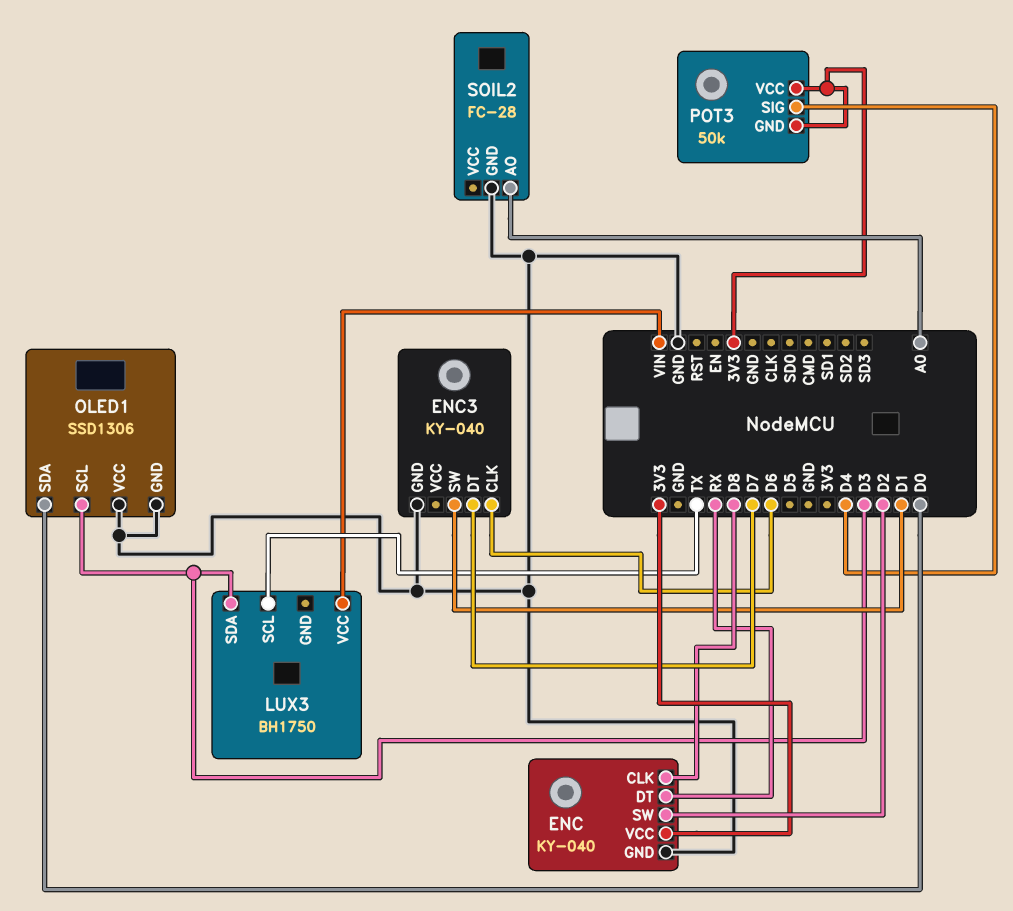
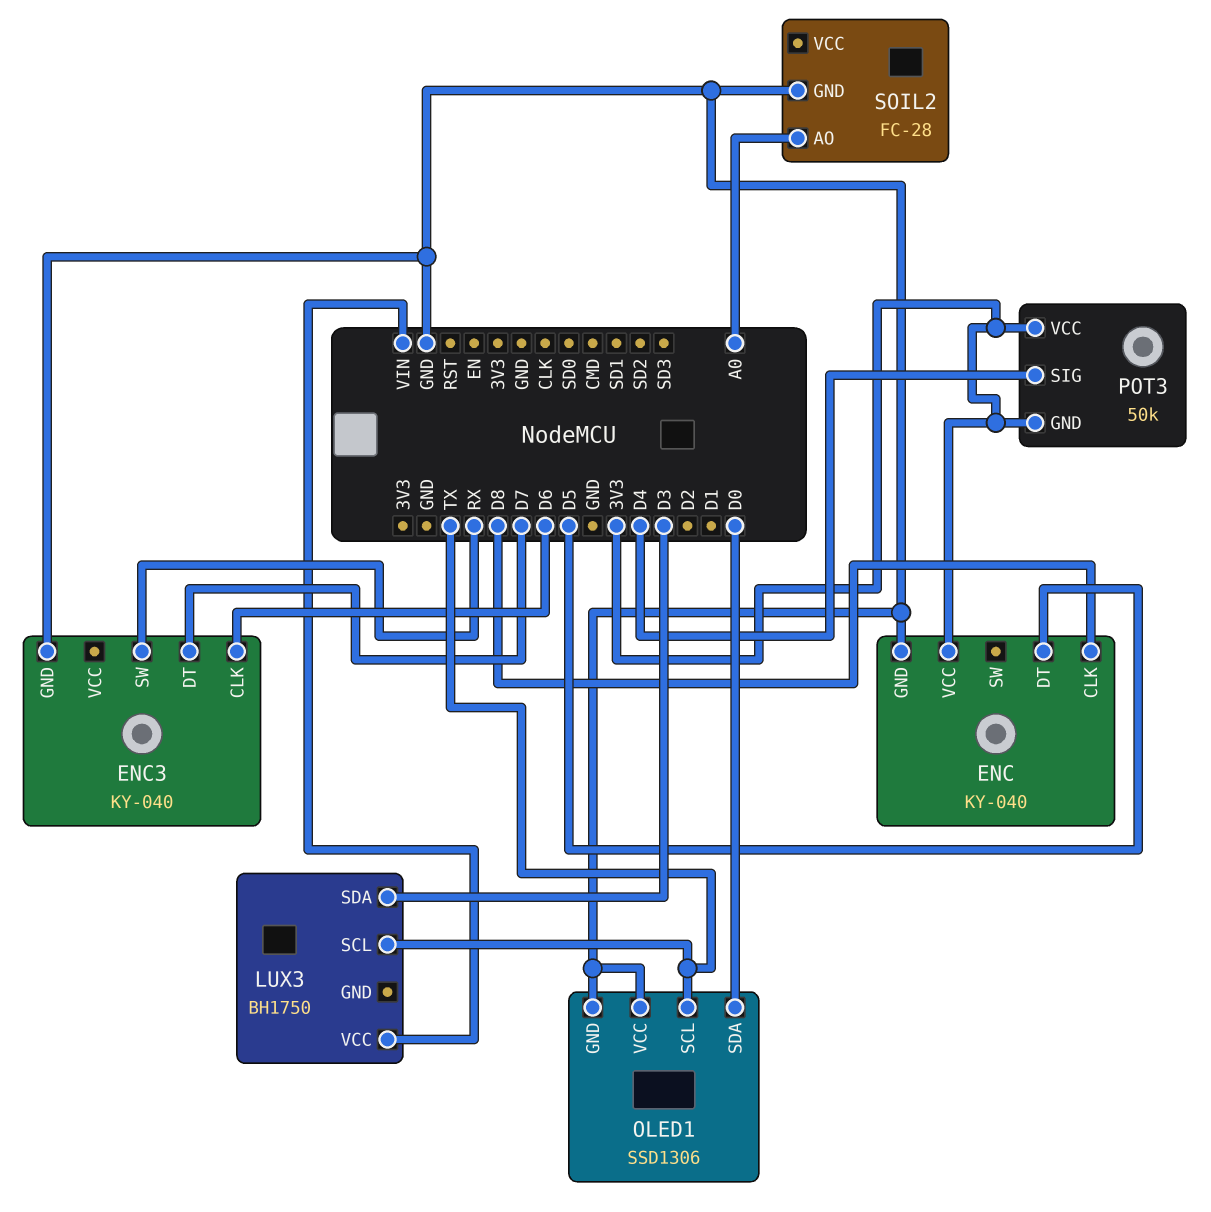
ENC pin DT: RX -> D5
ENC pin SW: D2 -> none
ENC3 pin SW: D1 -> RX
OLED1 pin SCL: D3 -> TX

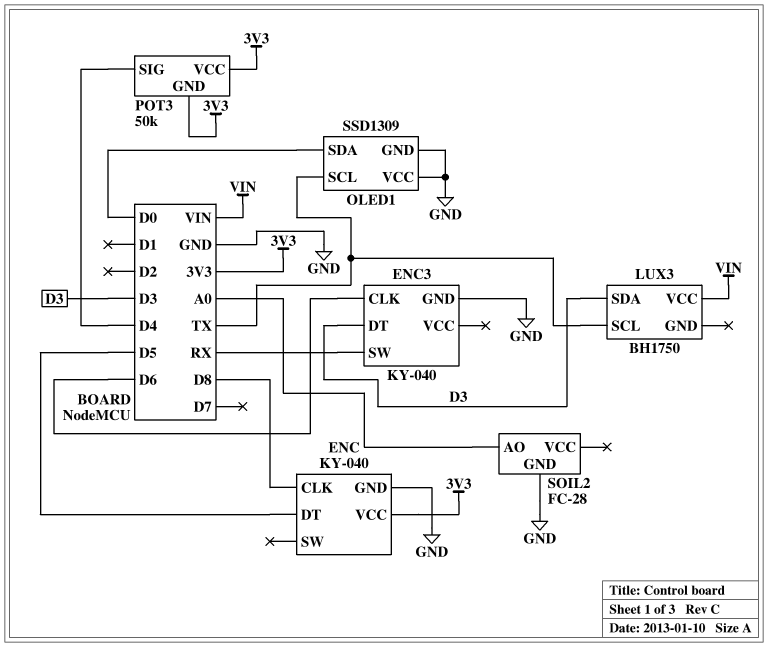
ENC3 pin DT: D7 -> D3
OLED1: SSD1306 -> SSD1309

